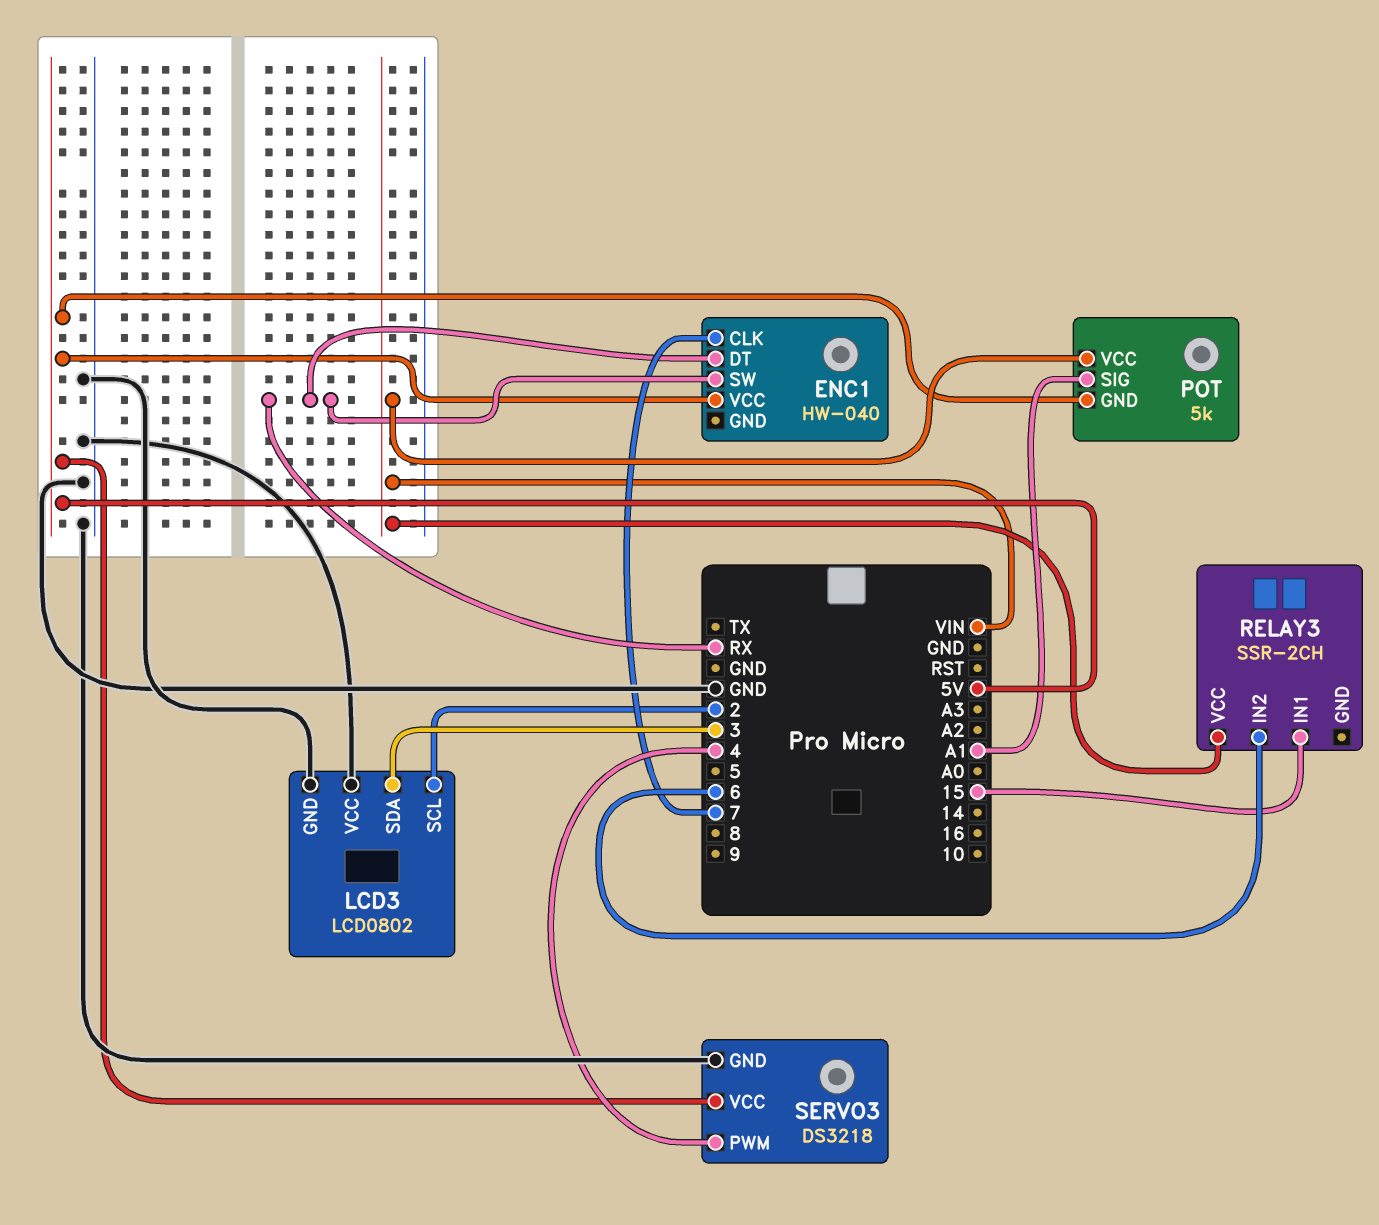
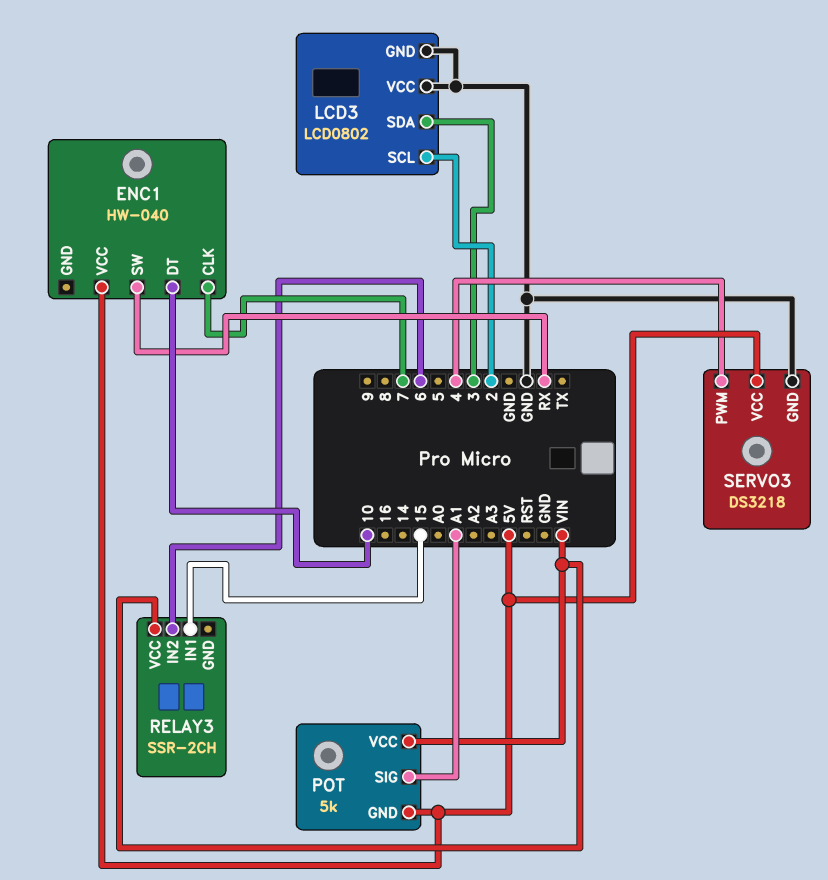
ENC1 pin DT: RX -> 10

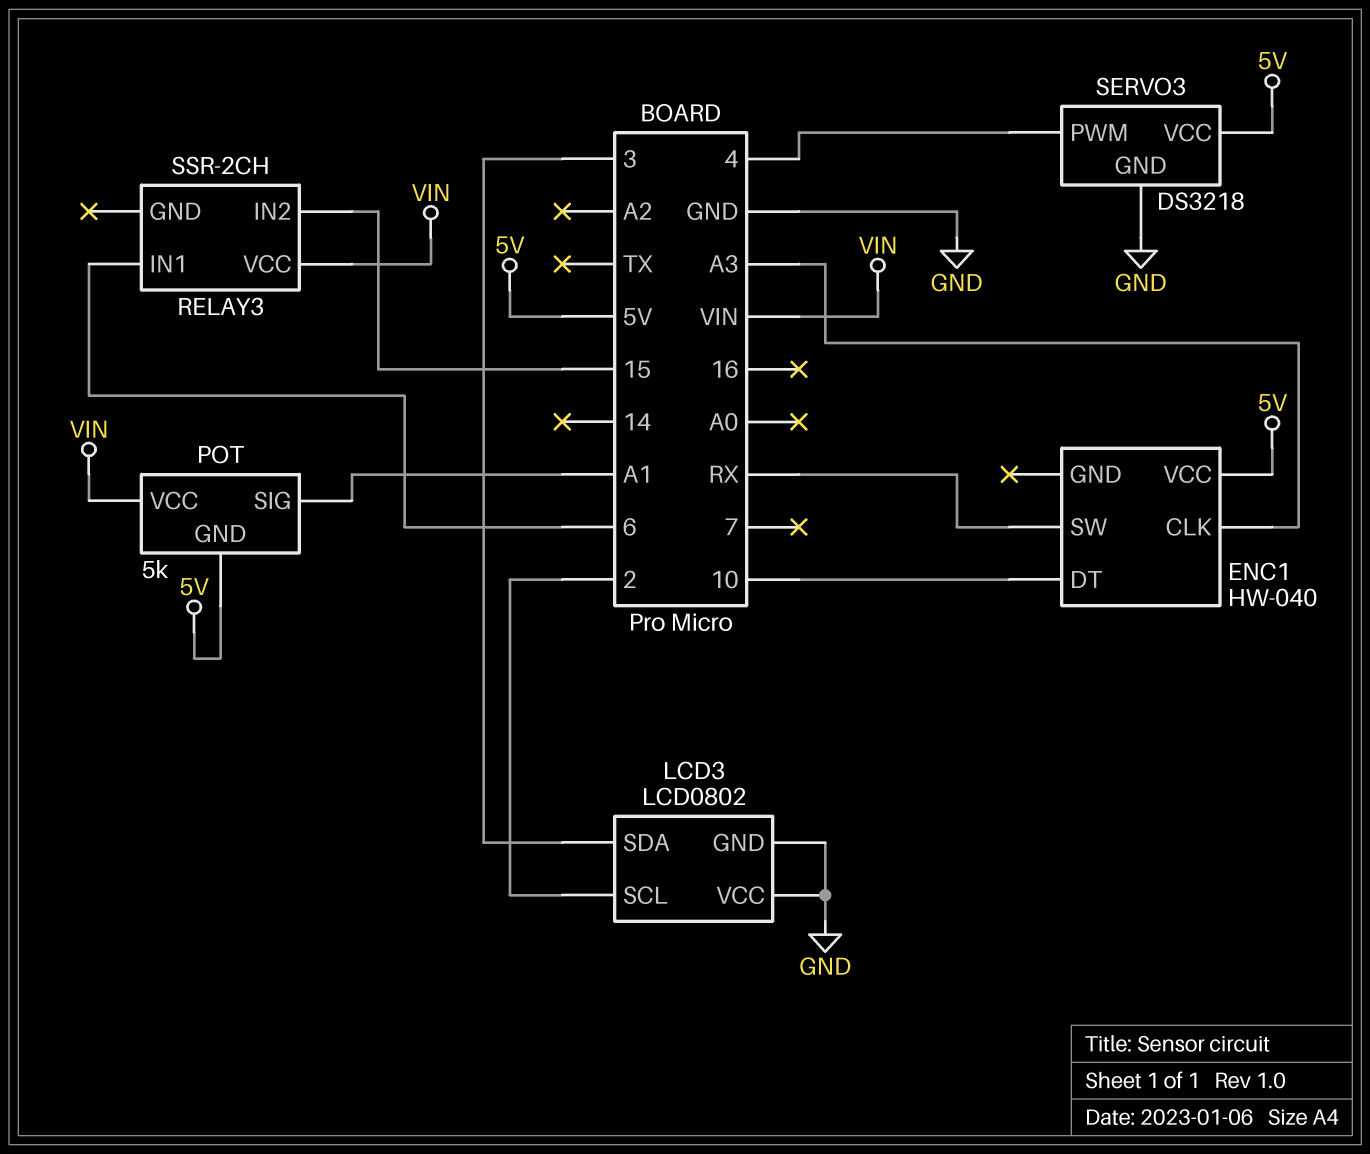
ENC1 pin CLK: 7 -> A3
RELAY3 pin IN1: 15 -> 6
RELAY3 pin IN2: 6 -> 15

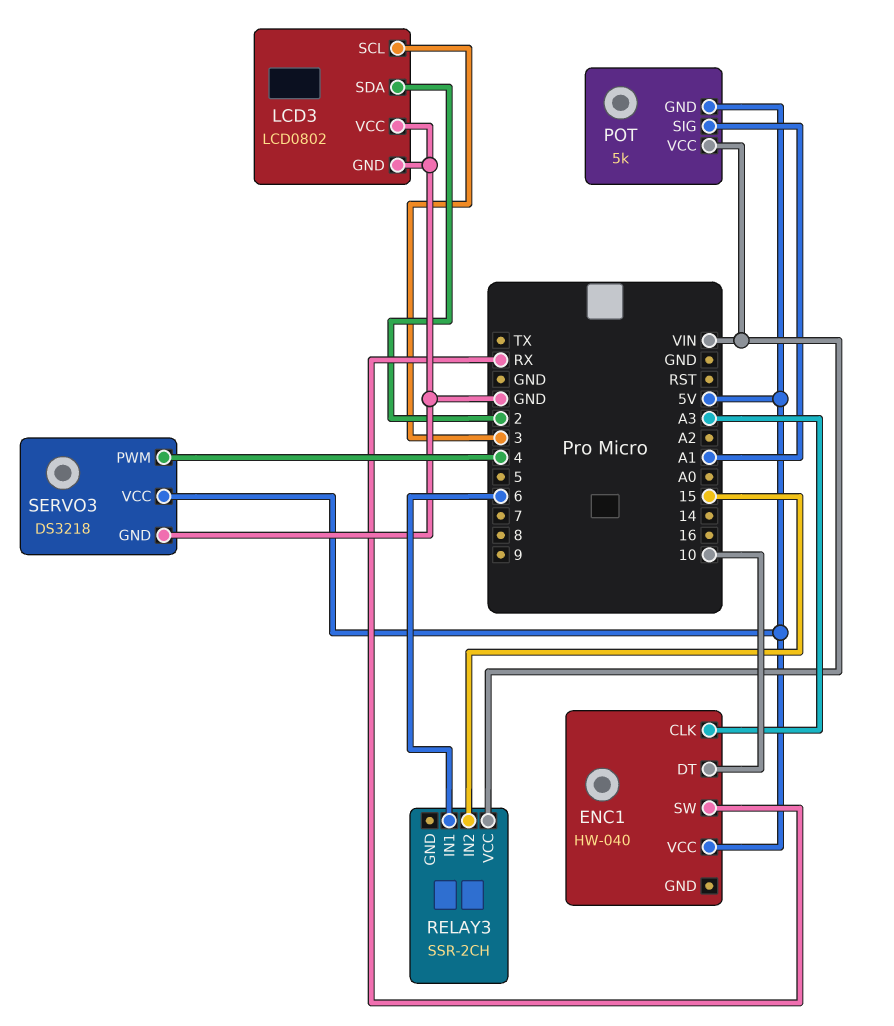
LCD3 pin SCL: 2 -> 3
LCD3 pin SDA: 3 -> 2

